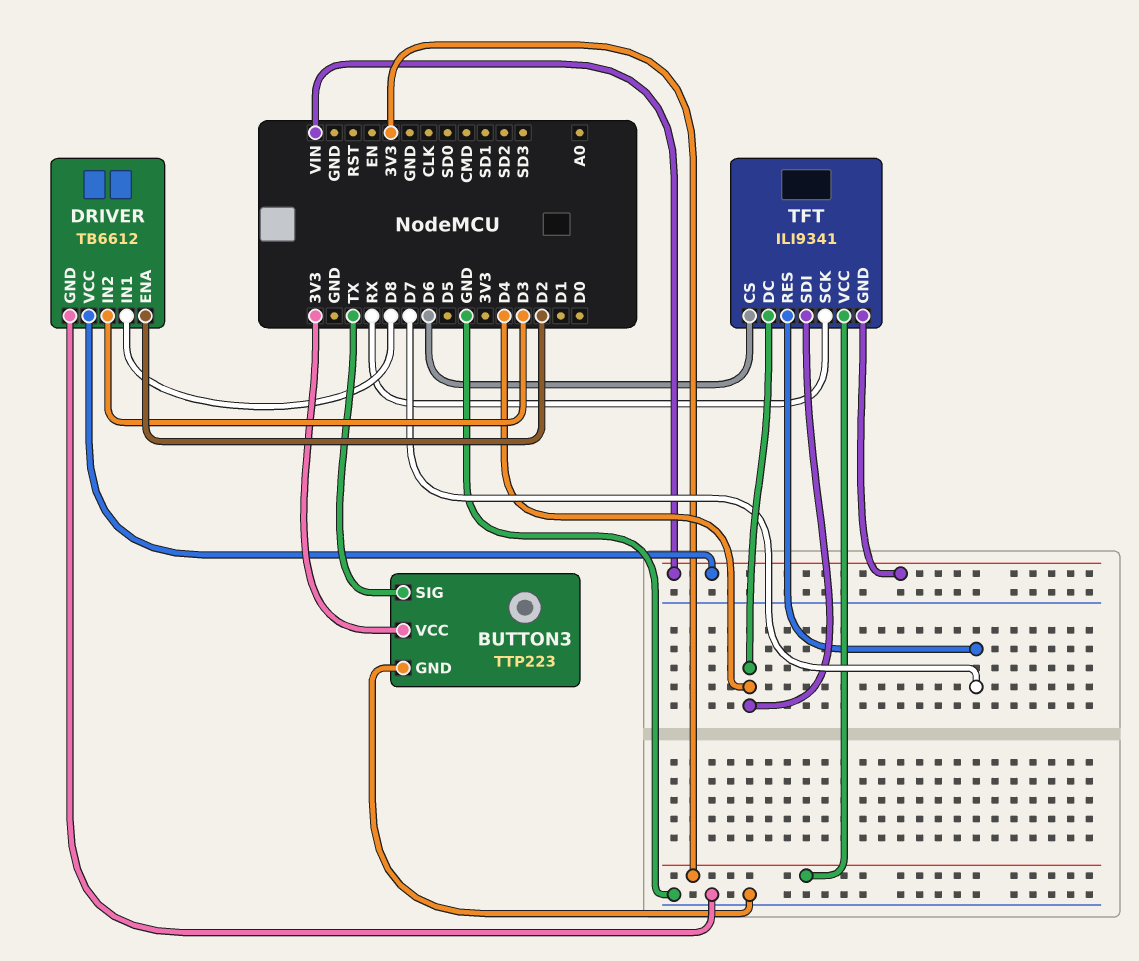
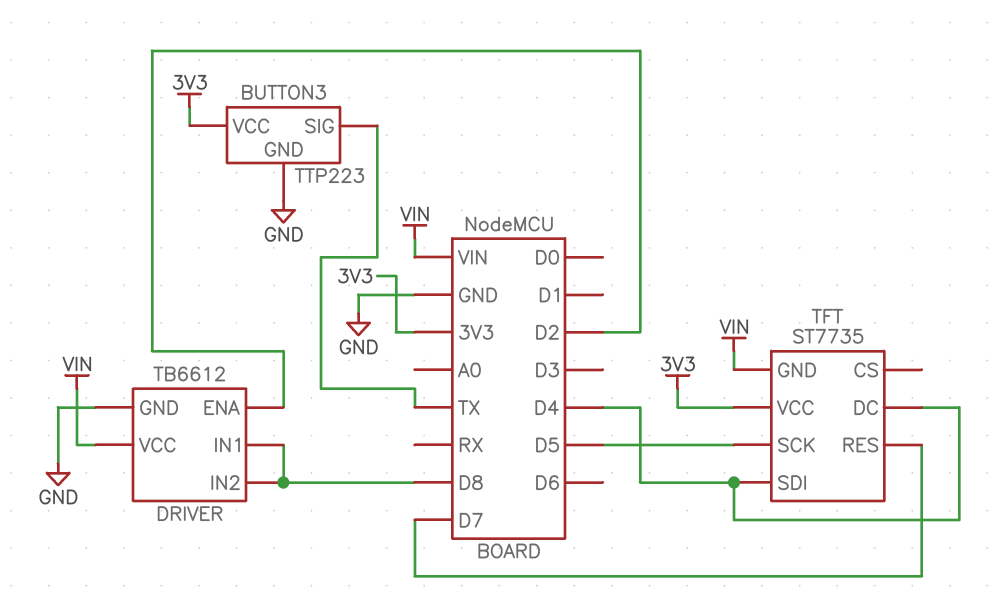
DRIVER pin IN2: D3 -> D8
TFT: ILI9341 -> ST7735
TFT pin CS: D6 -> none
TFT pin SCK: RX -> D5

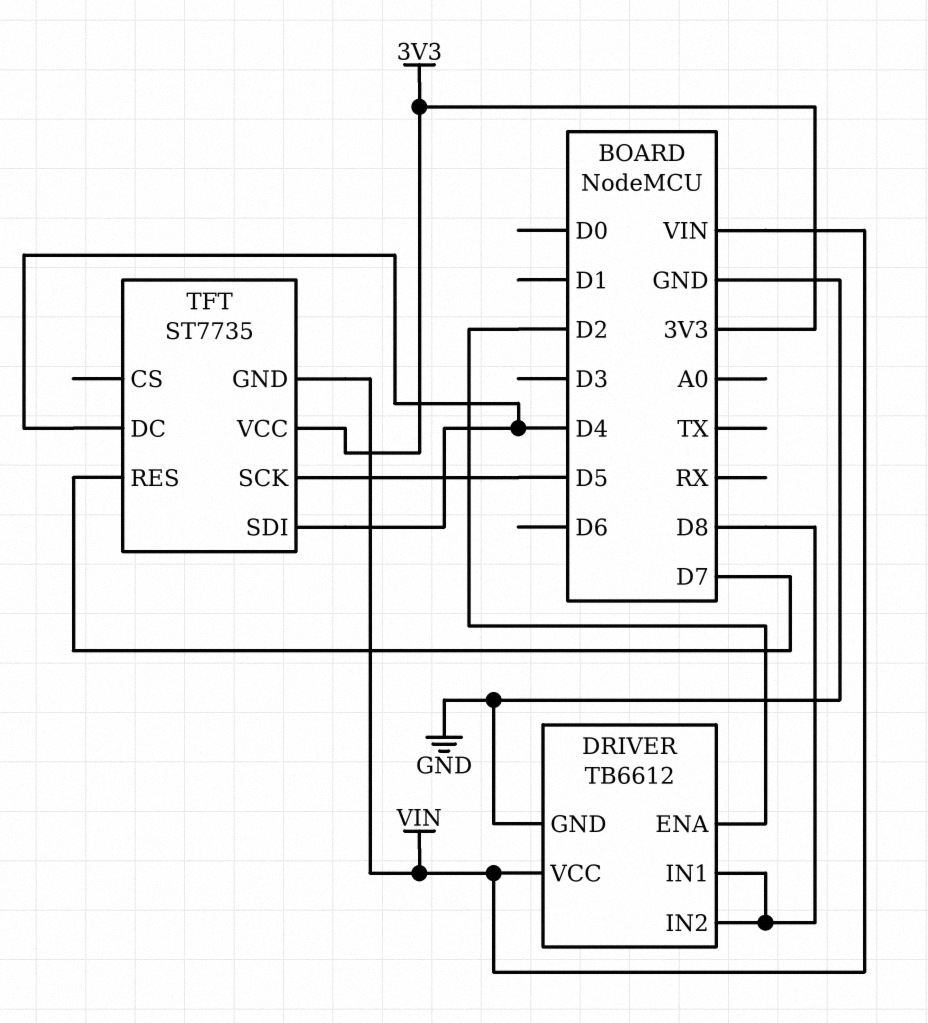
BUTTON3: TTP223 -> none
BUTTON3 pin GND: GND -> none
BUTTON3 pin SIG: TX -> none
BUTTON3 pin VCC: 3V3 -> none

